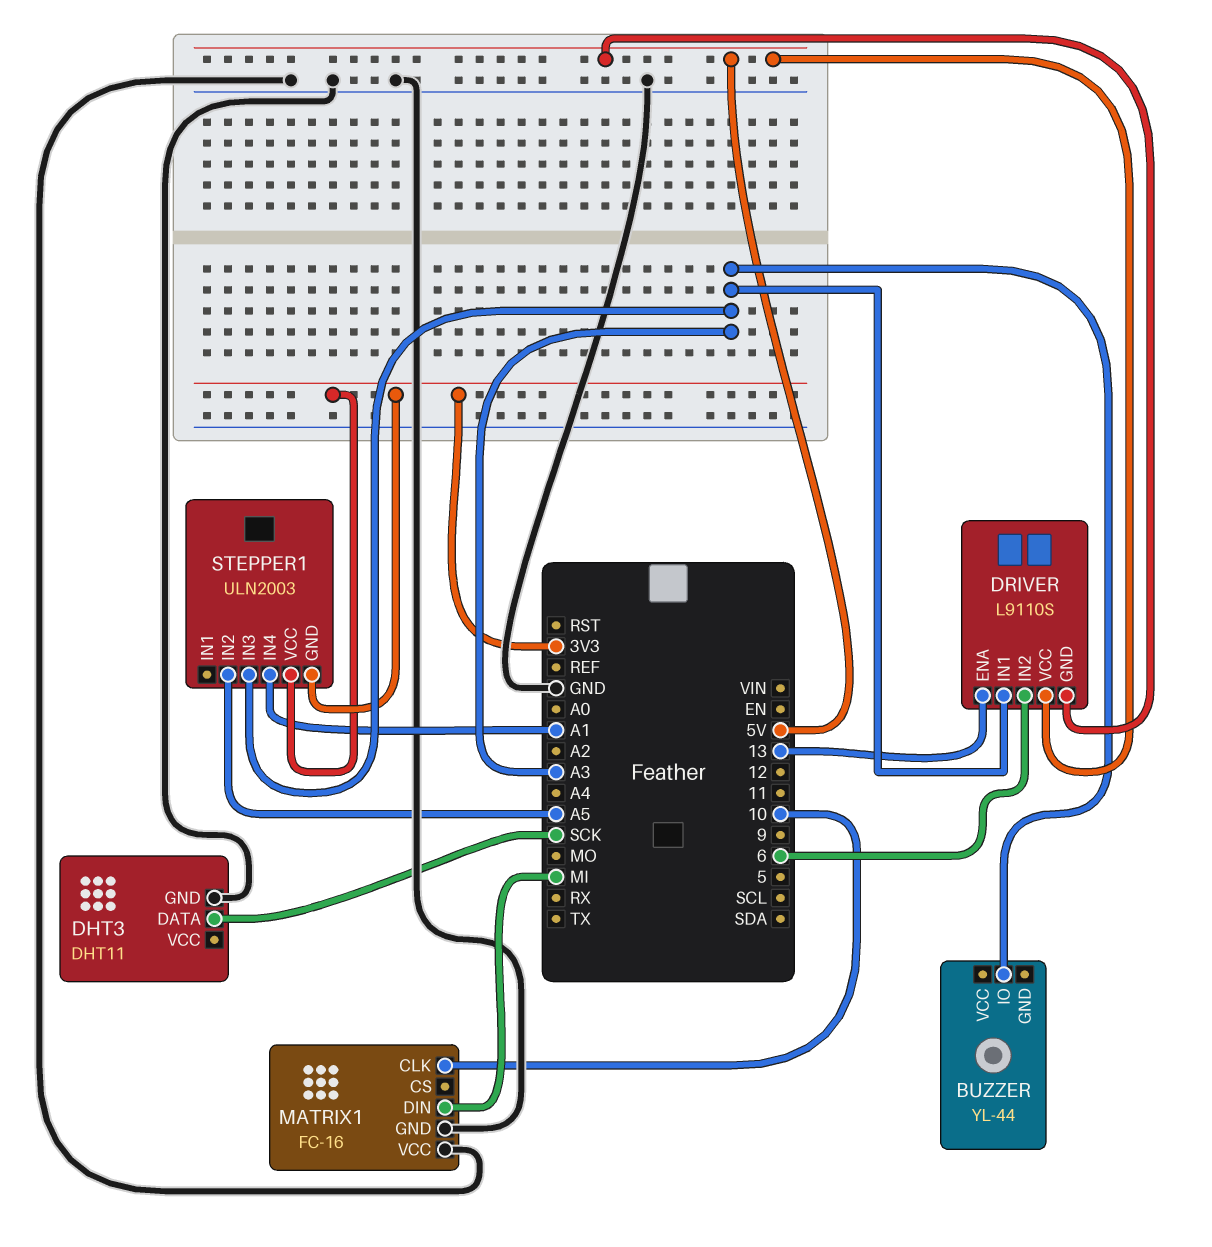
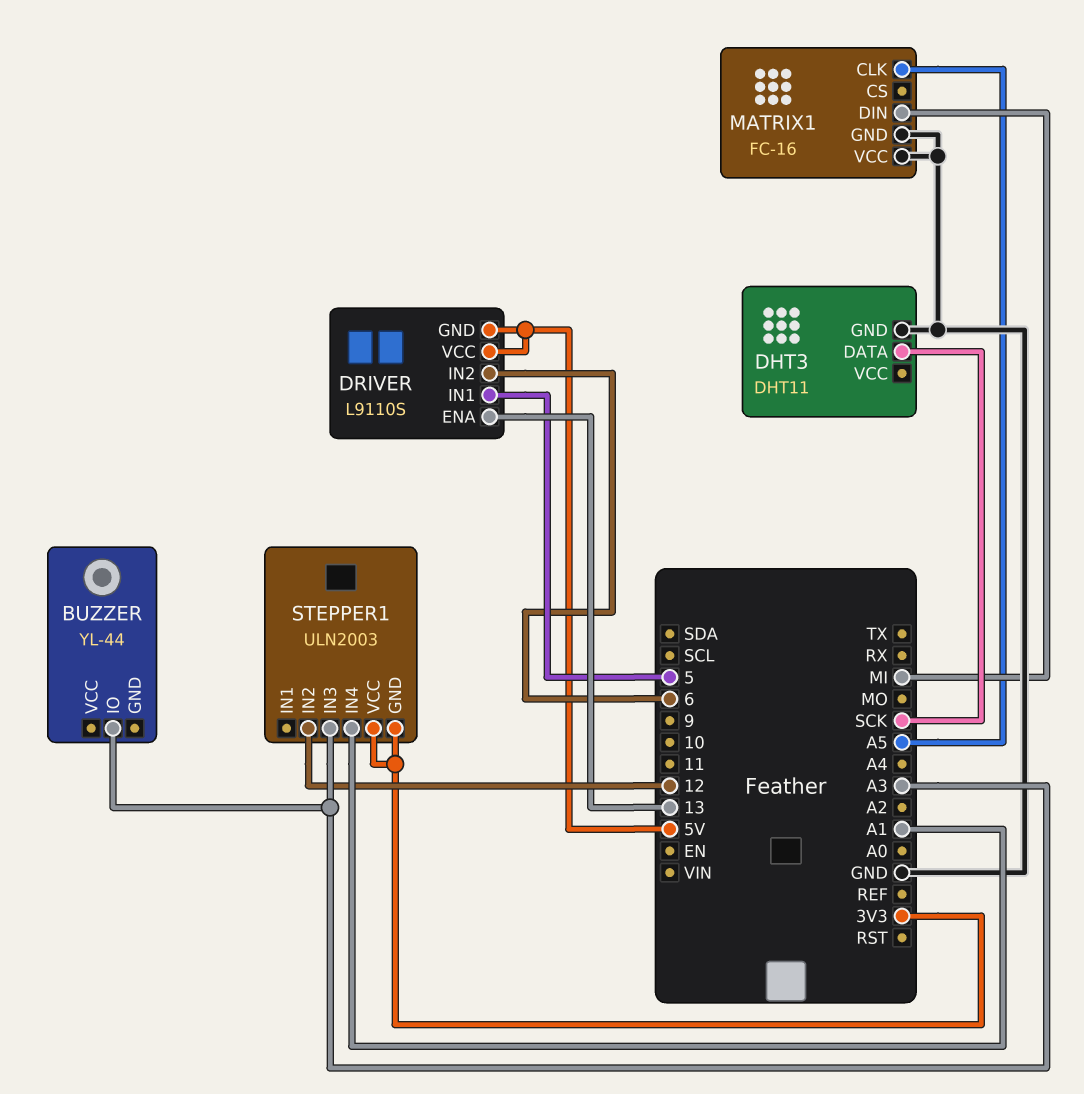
DRIVER pin IN1: A3 -> 5
MATRIX1 pin CLK: 10 -> A5
STEPPER1 pin IN2: A5 -> 12

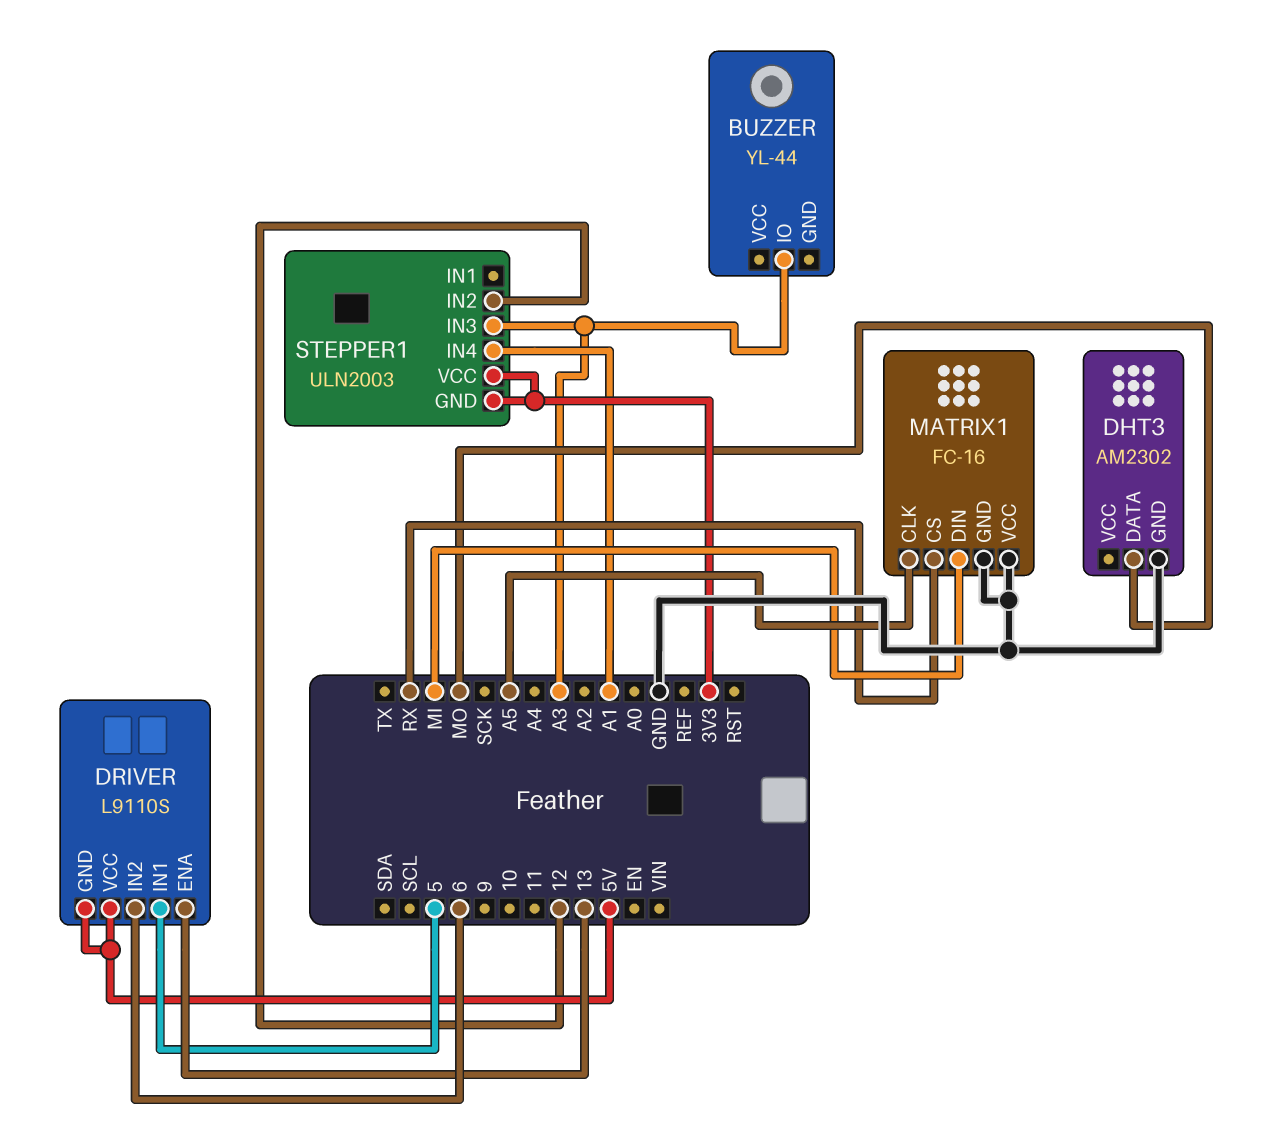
DHT3: DHT11 -> AM2302
DHT3 pin DATA: SCK -> MO
MATRIX1 pin CS: none -> RX

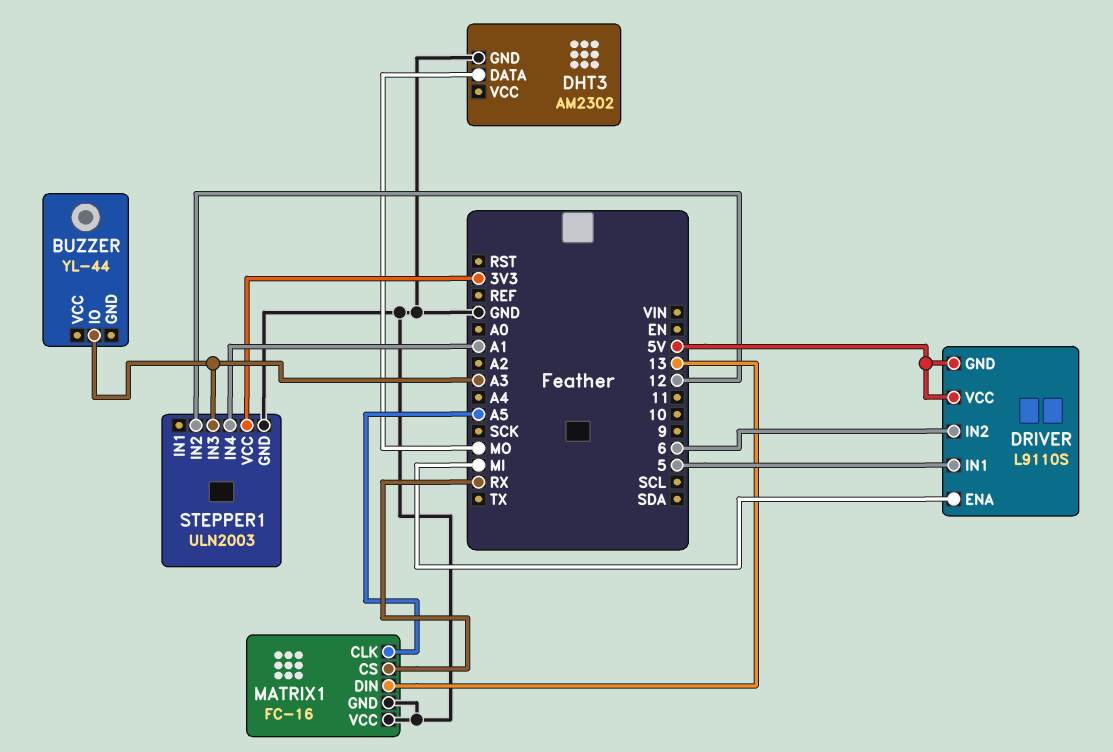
DRIVER pin ENA: 13 -> MI
MATRIX1 pin DIN: MI -> 13
STEPPER1 pin GND: 3V3 -> GND

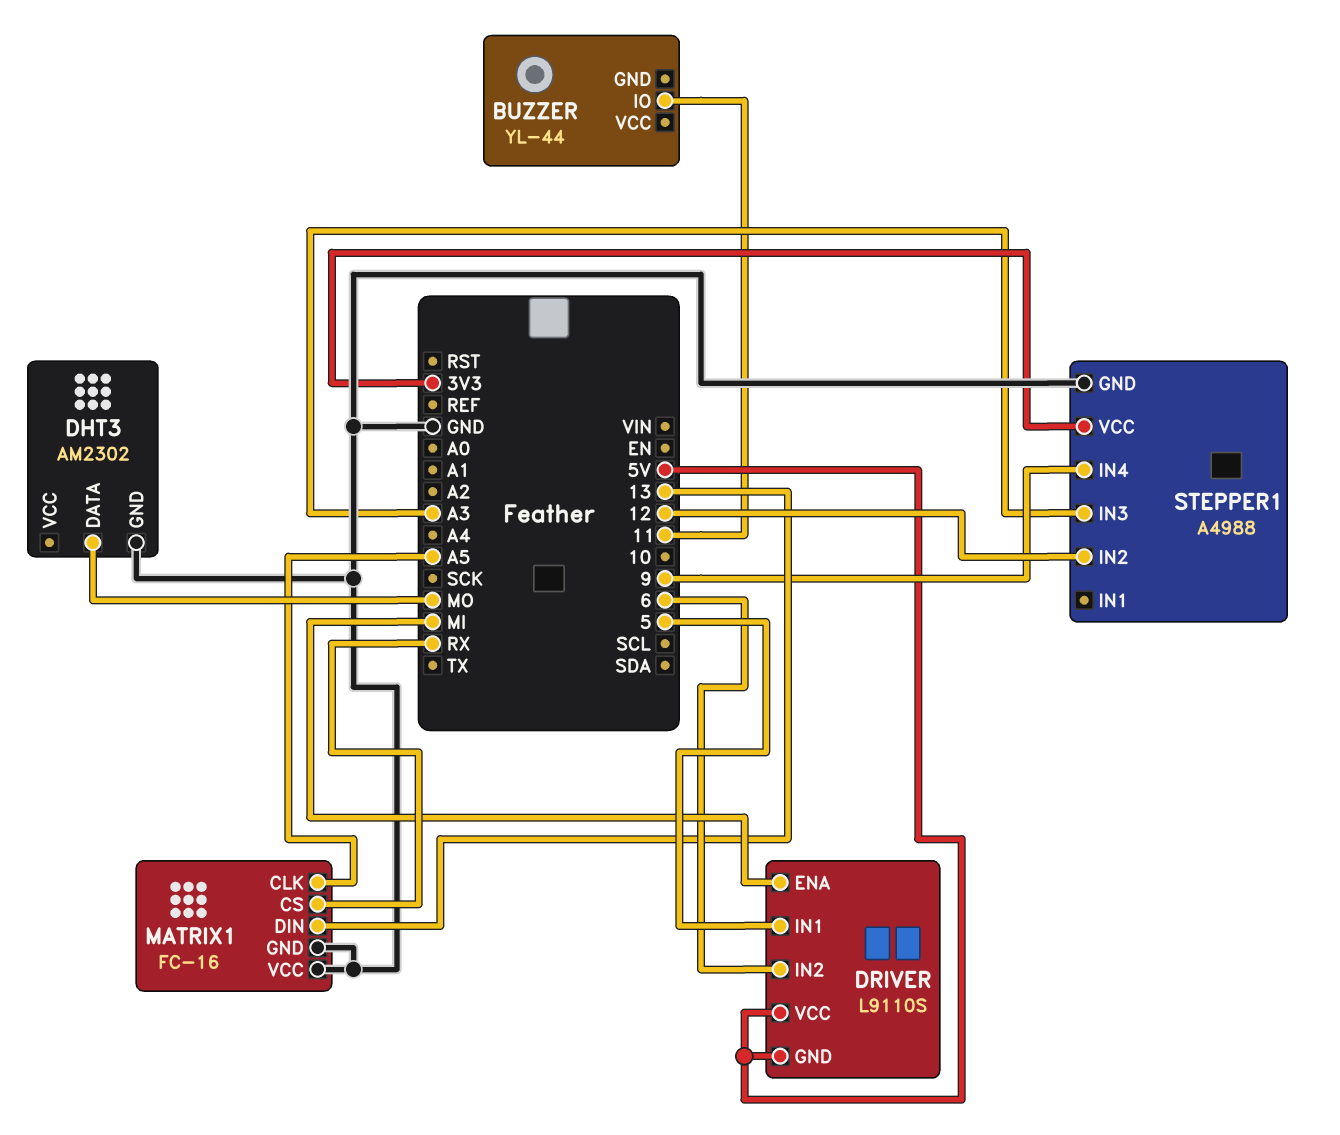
BUZZER pin IO: A3 -> 11
STEPPER1: ULN2003 -> A4988
STEPPER1 pin IN4: A1 -> 9

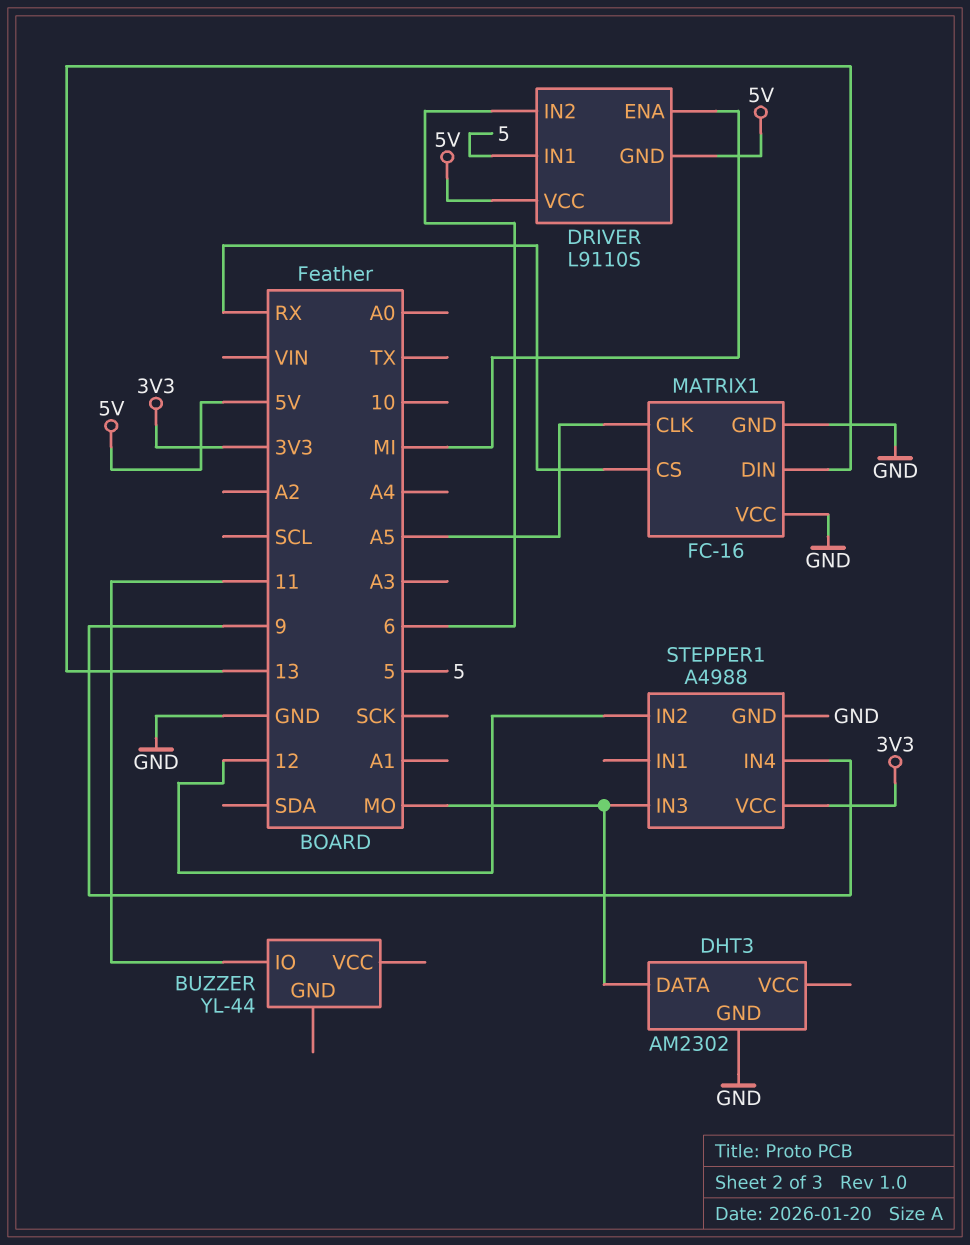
STEPPER1 pin IN3: A3 -> MO

